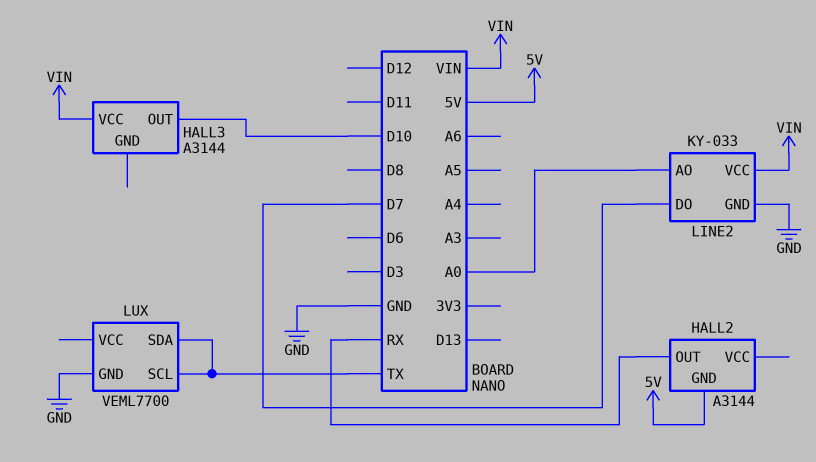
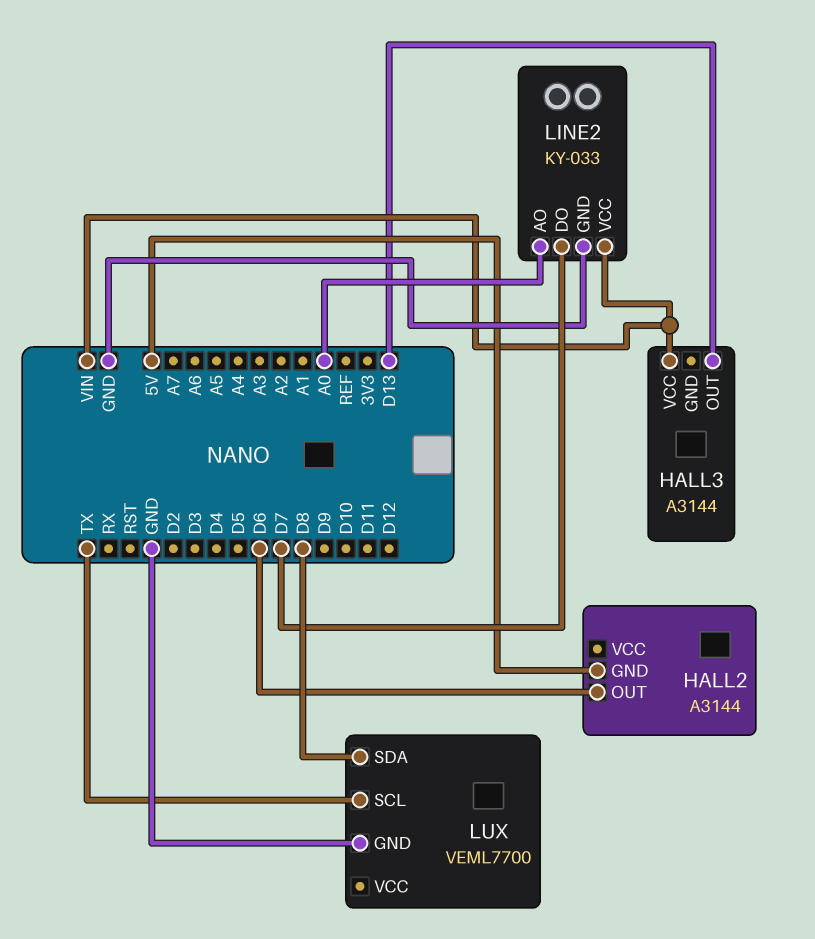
HALL2 pin OUT: RX -> D6
HALL3 pin OUT: D10 -> D13
LUX pin SDA: TX -> D8

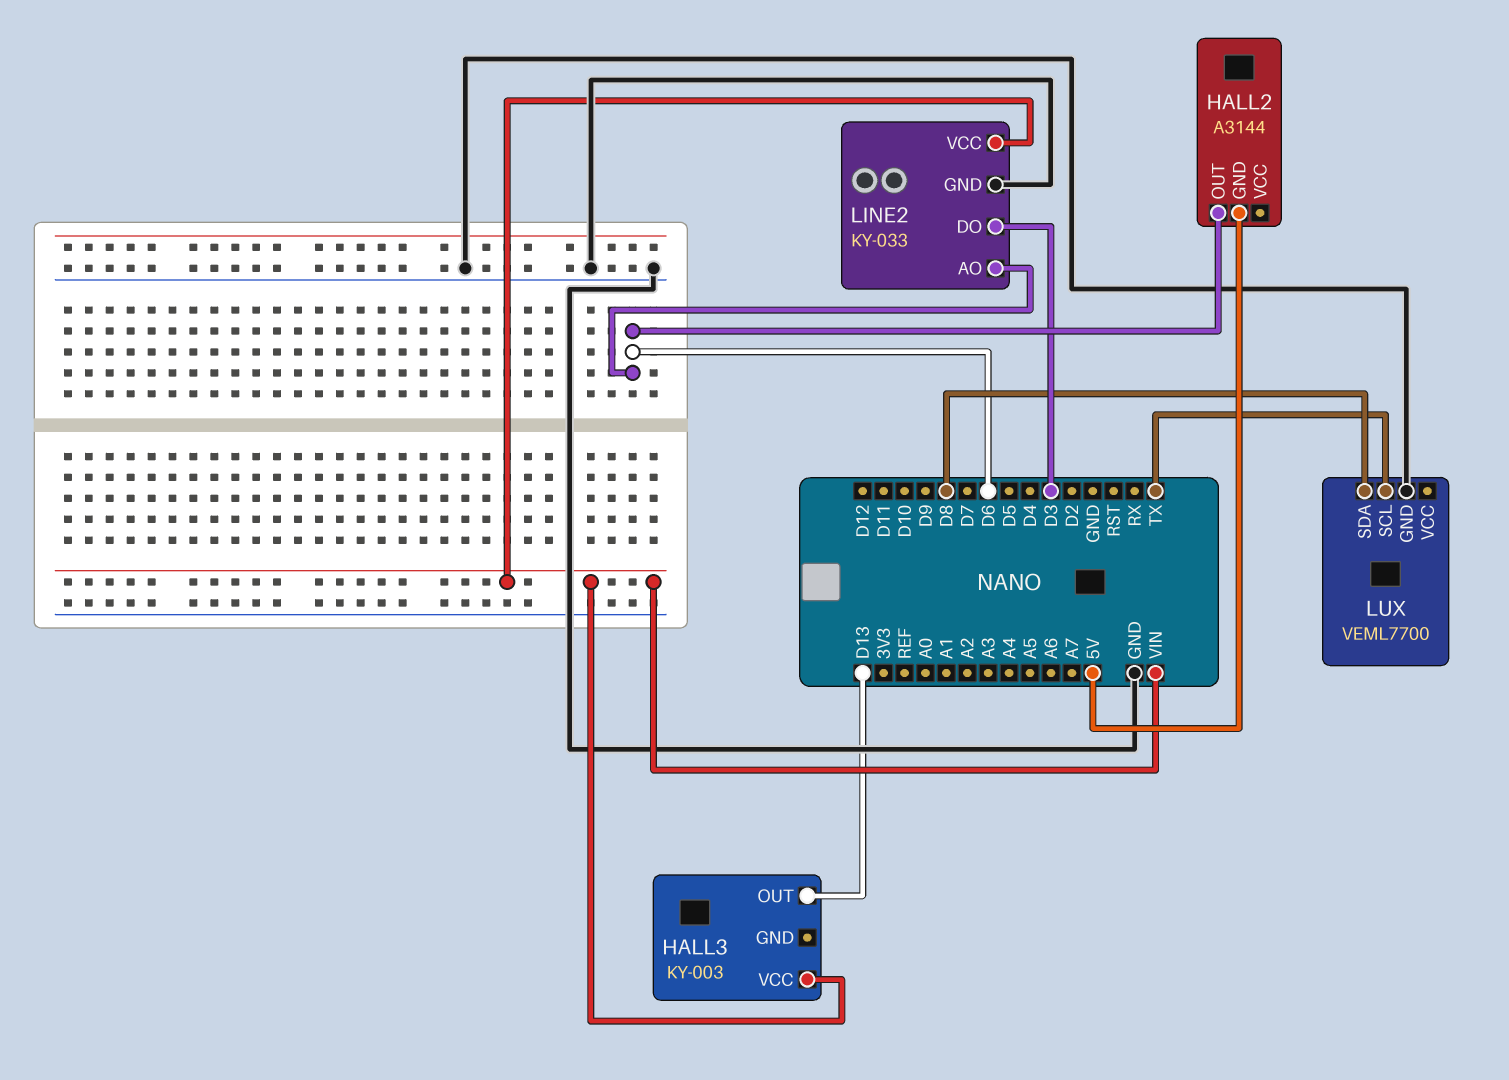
HALL3: A3144 -> KY-003
LINE2 pin AO: A0 -> D6
LINE2 pin DO: D7 -> D3

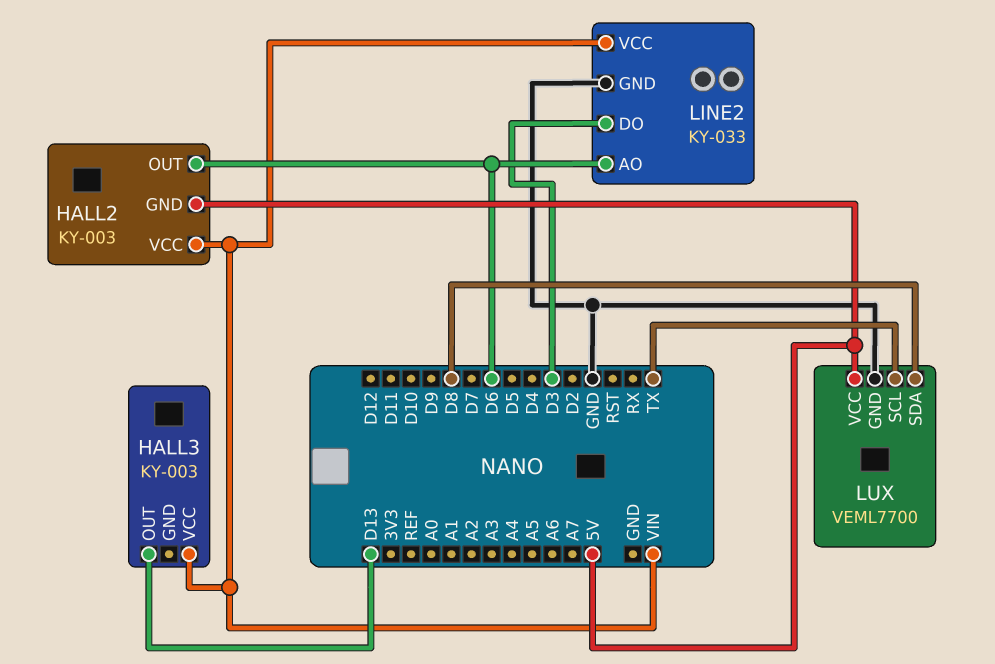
HALL2: A3144 -> KY-003
HALL2 pin VCC: none -> VIN
LUX pin VCC: none -> 5V

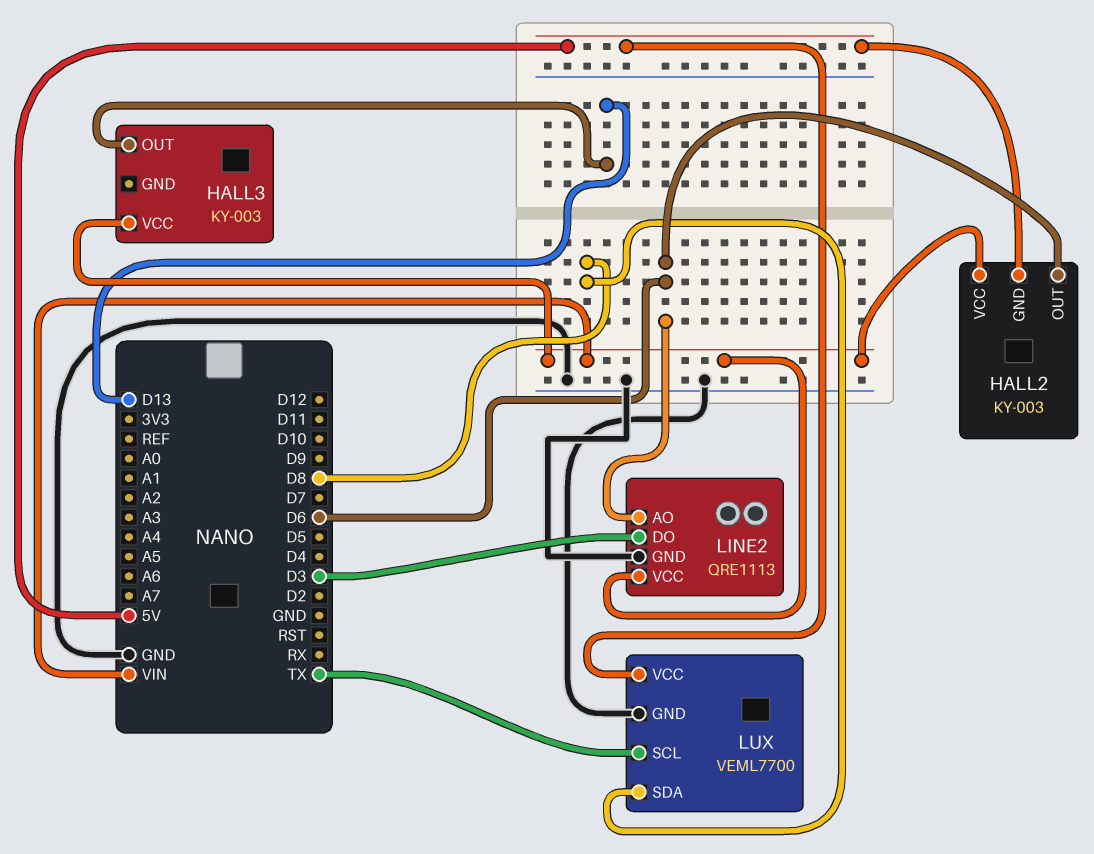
LINE2: KY-033 -> QRE1113

